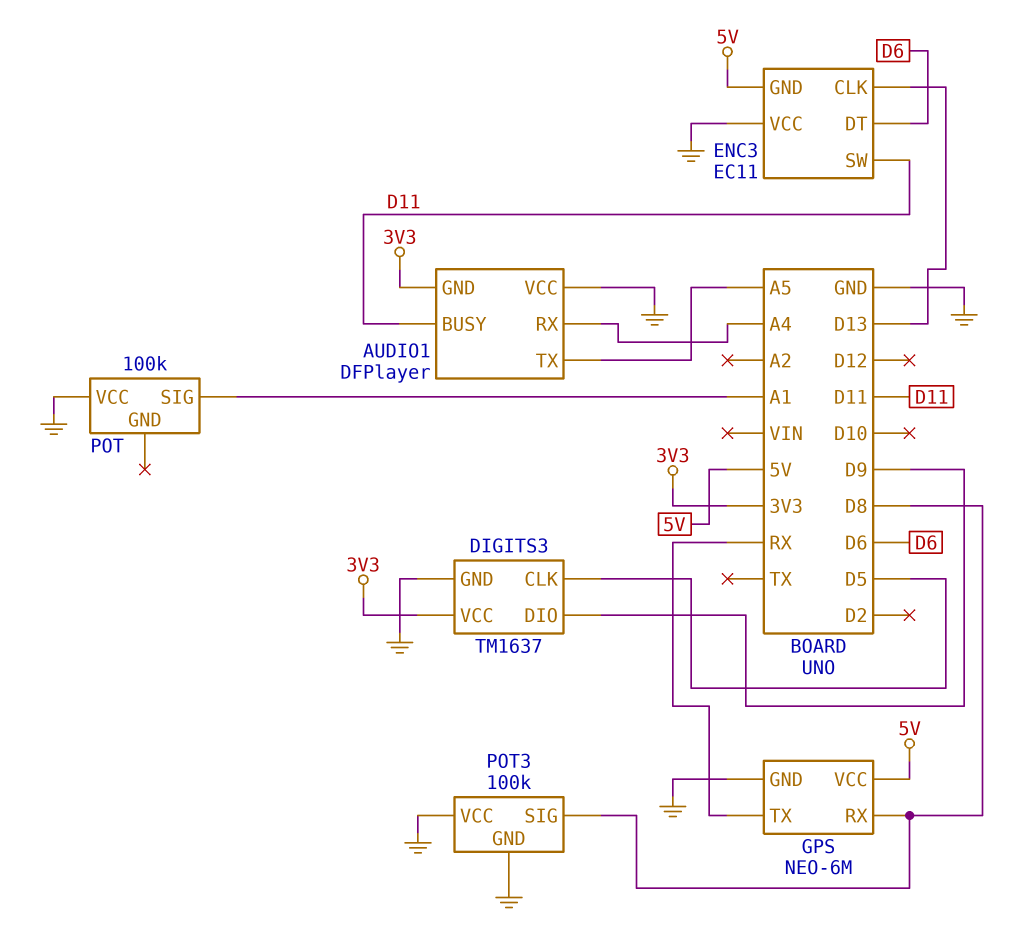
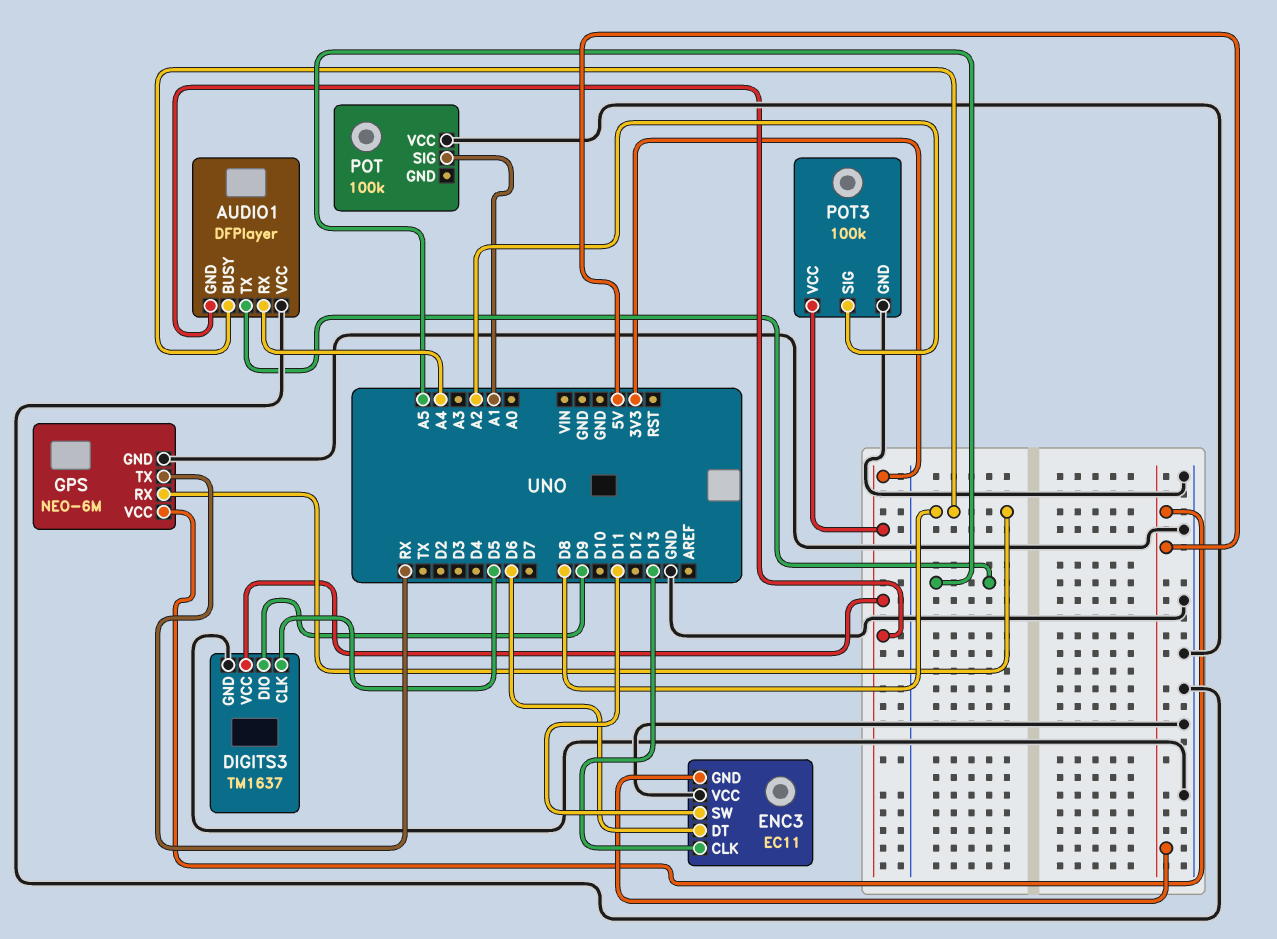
AUDIO1 pin BUSY: D11 -> D8
POT3 pin SIG: D8 -> A2
POT3 pin VCC: GND -> 3V3

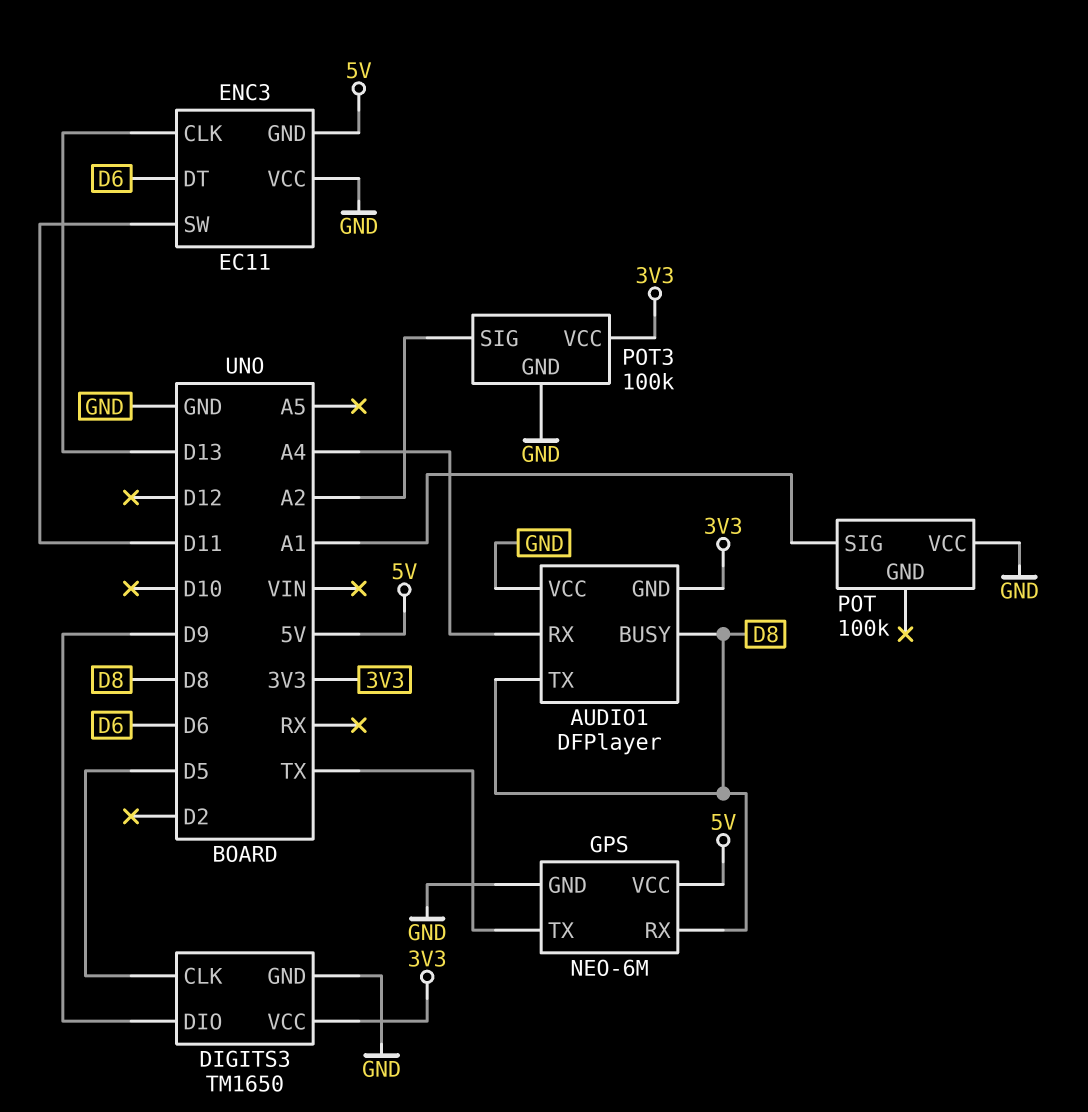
AUDIO1 pin TX: A5 -> D8
DIGITS3: TM1637 -> TM1650
GPS pin TX: RX -> TX

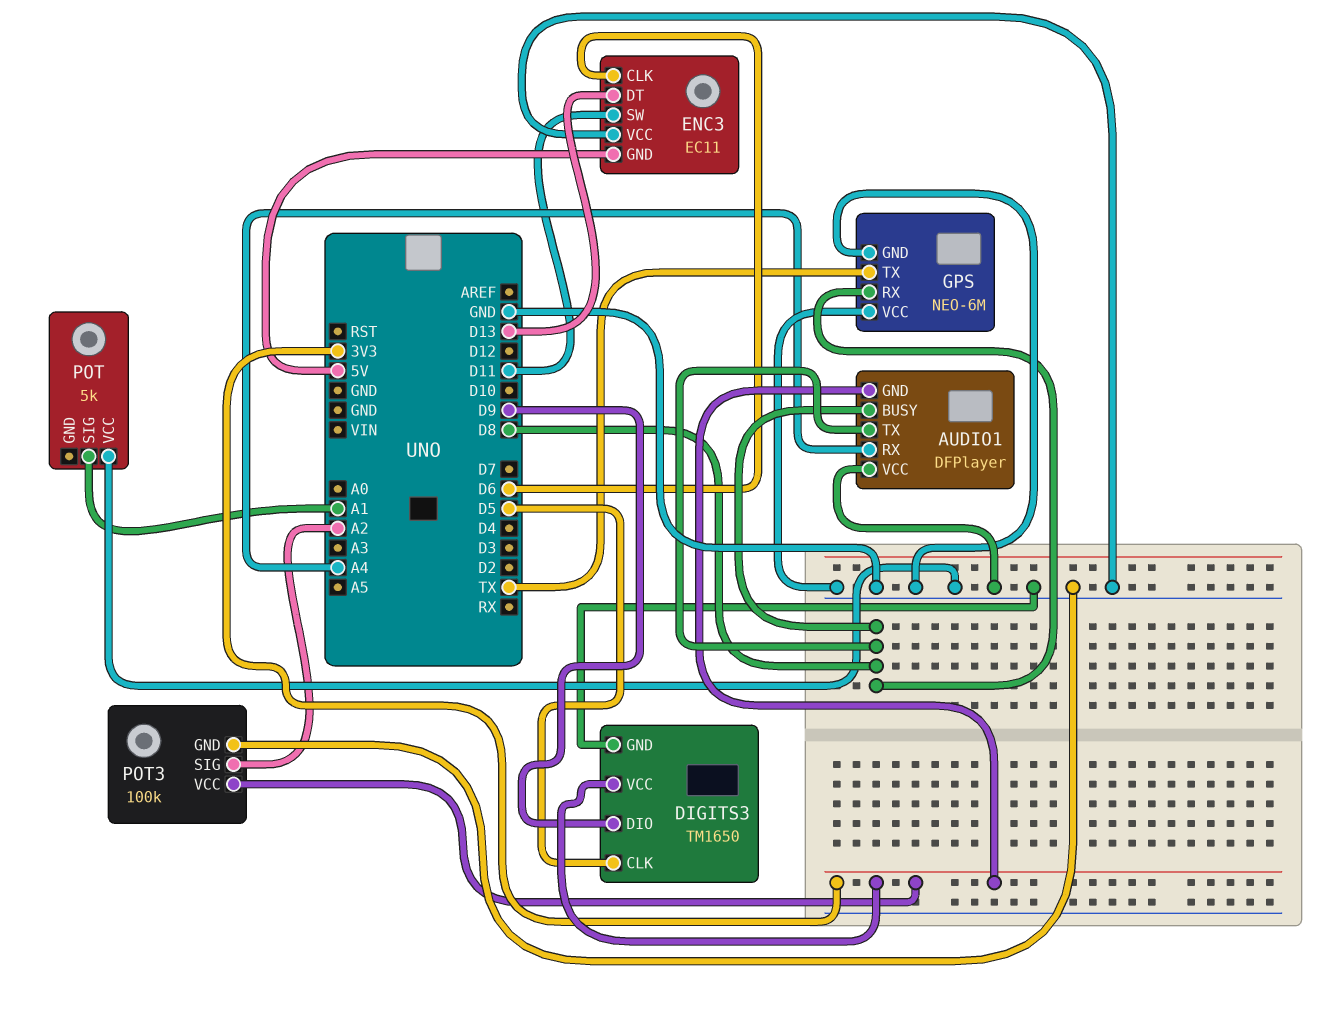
ENC3 pin CLK: D13 -> D6
ENC3 pin DT: D6 -> D13
GPS pin VCC: 5V -> GND
POT: 100k -> 5k

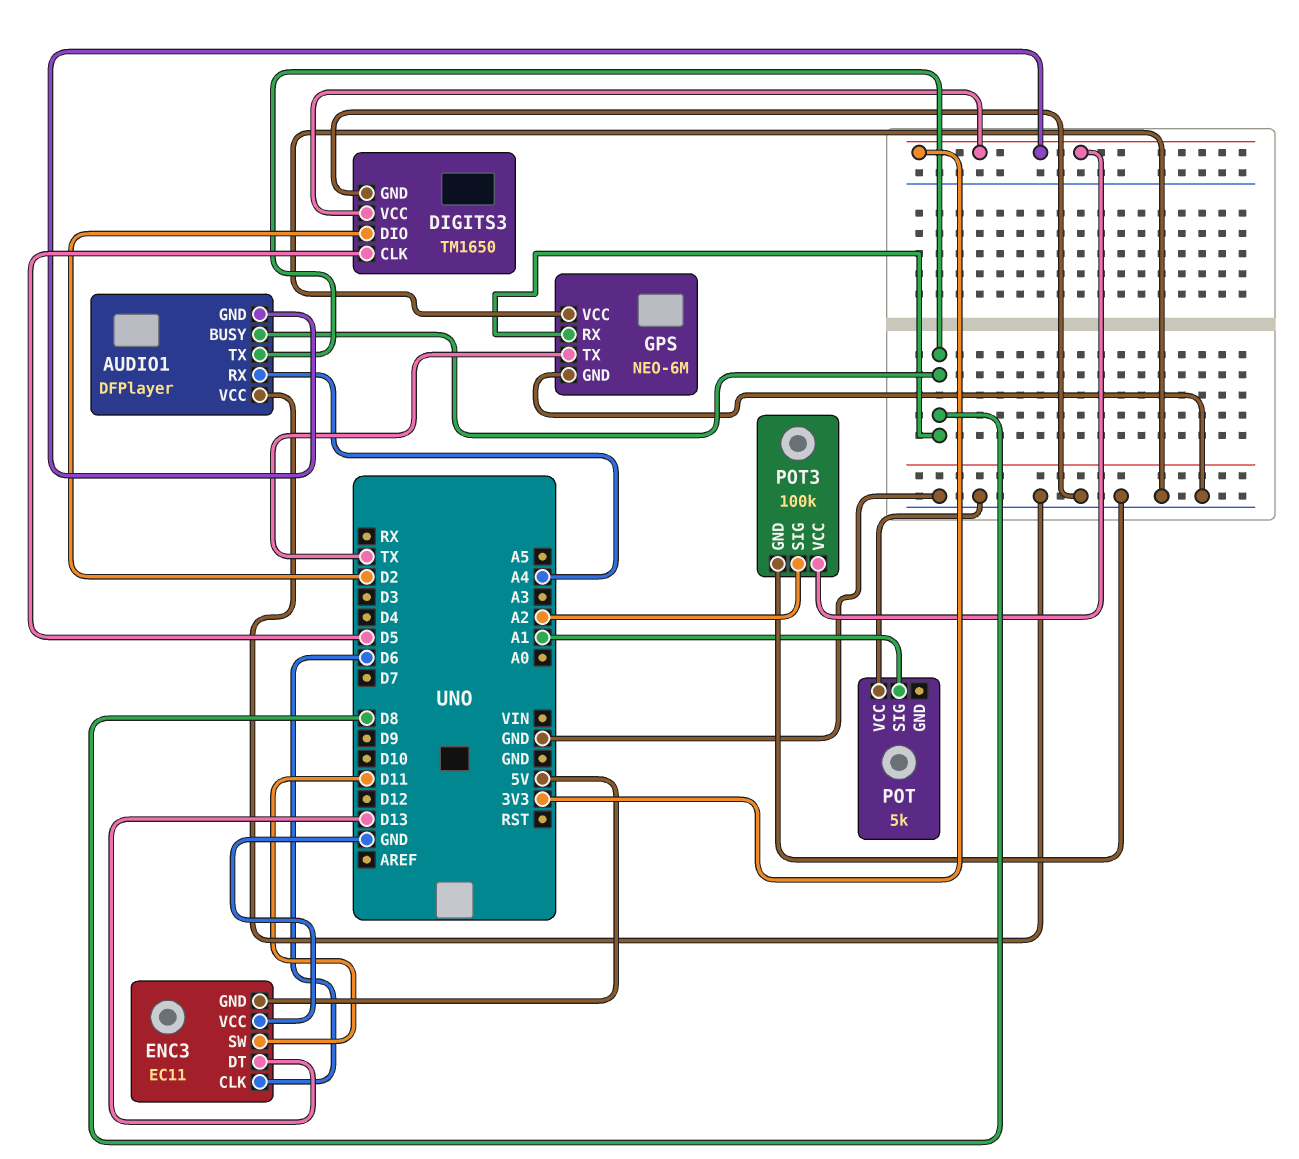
DIGITS3 pin DIO: D9 -> D2

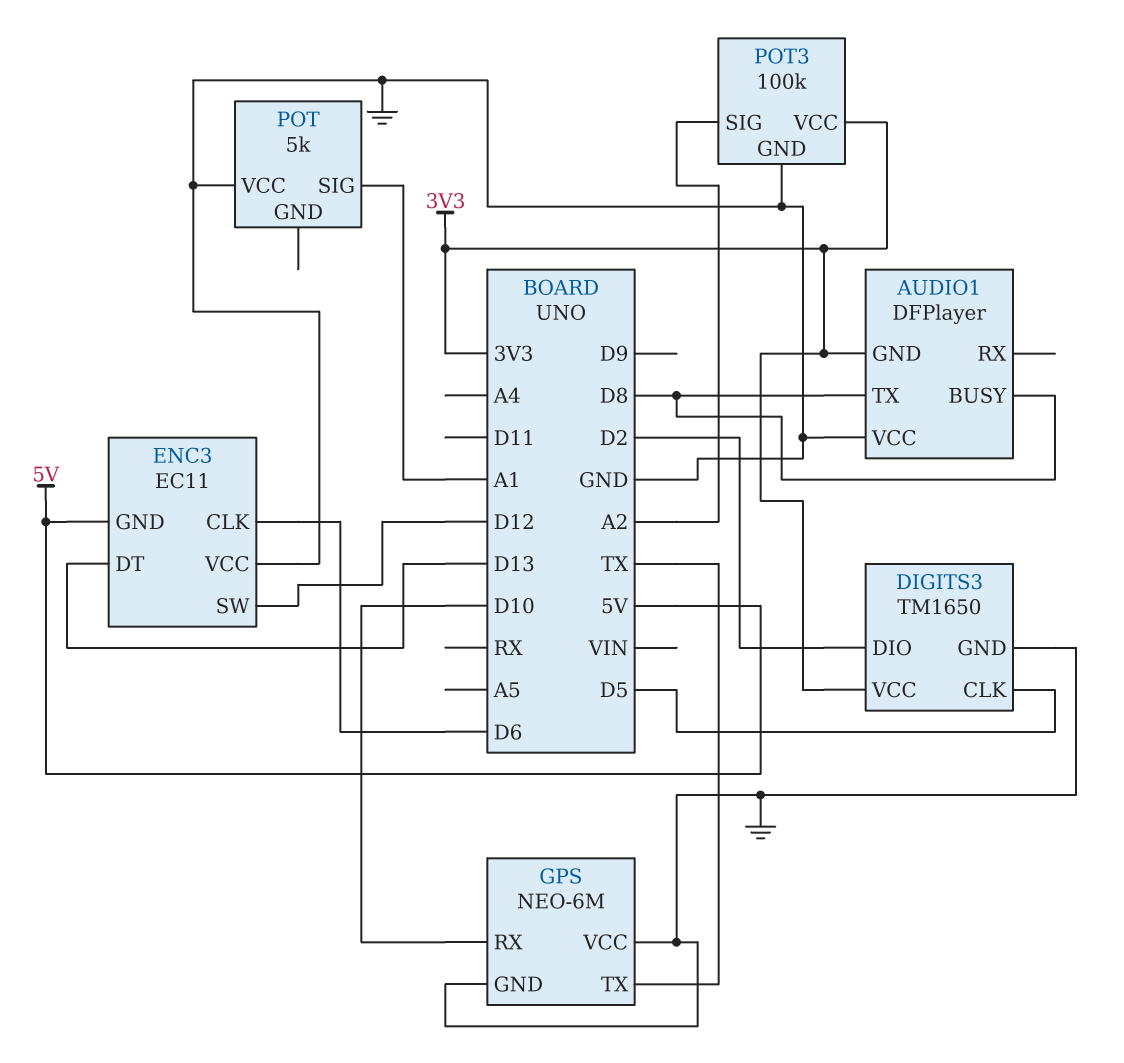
AUDIO1 pin RX: A4 -> none
ENC3 pin SW: D11 -> D12
GPS pin RX: D8 -> D10

